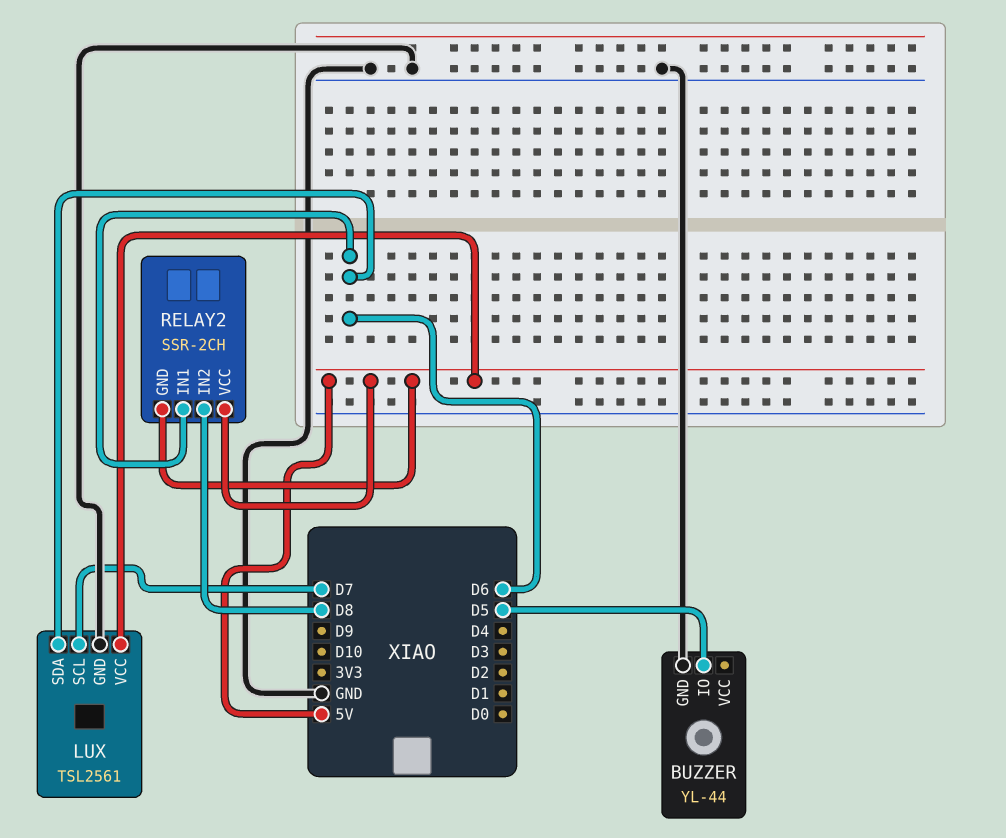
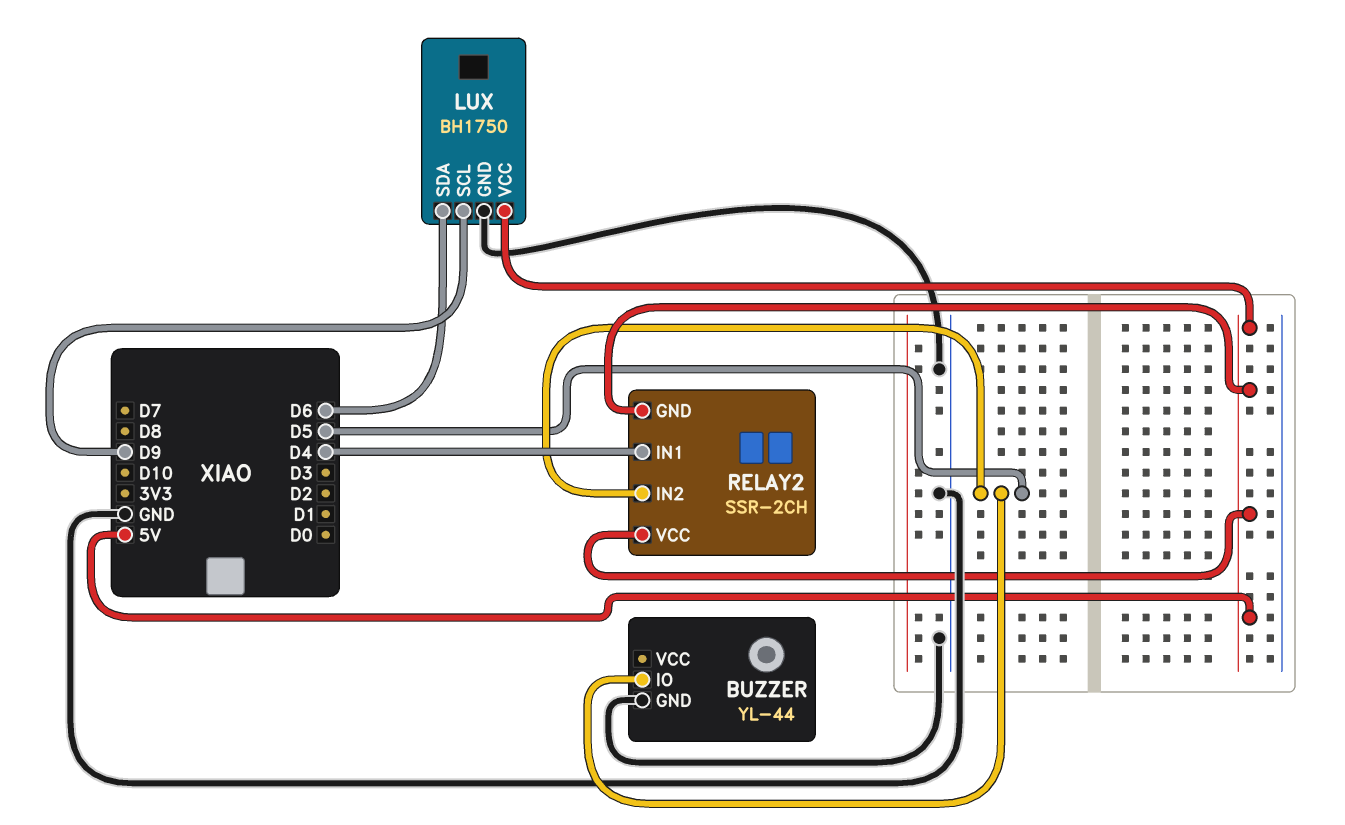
LUX: TSL2561 -> BH1750
LUX pin SCL: D7 -> D9
RELAY2 pin IN1: D6 -> D4
RELAY2 pin IN2: D8 -> D5

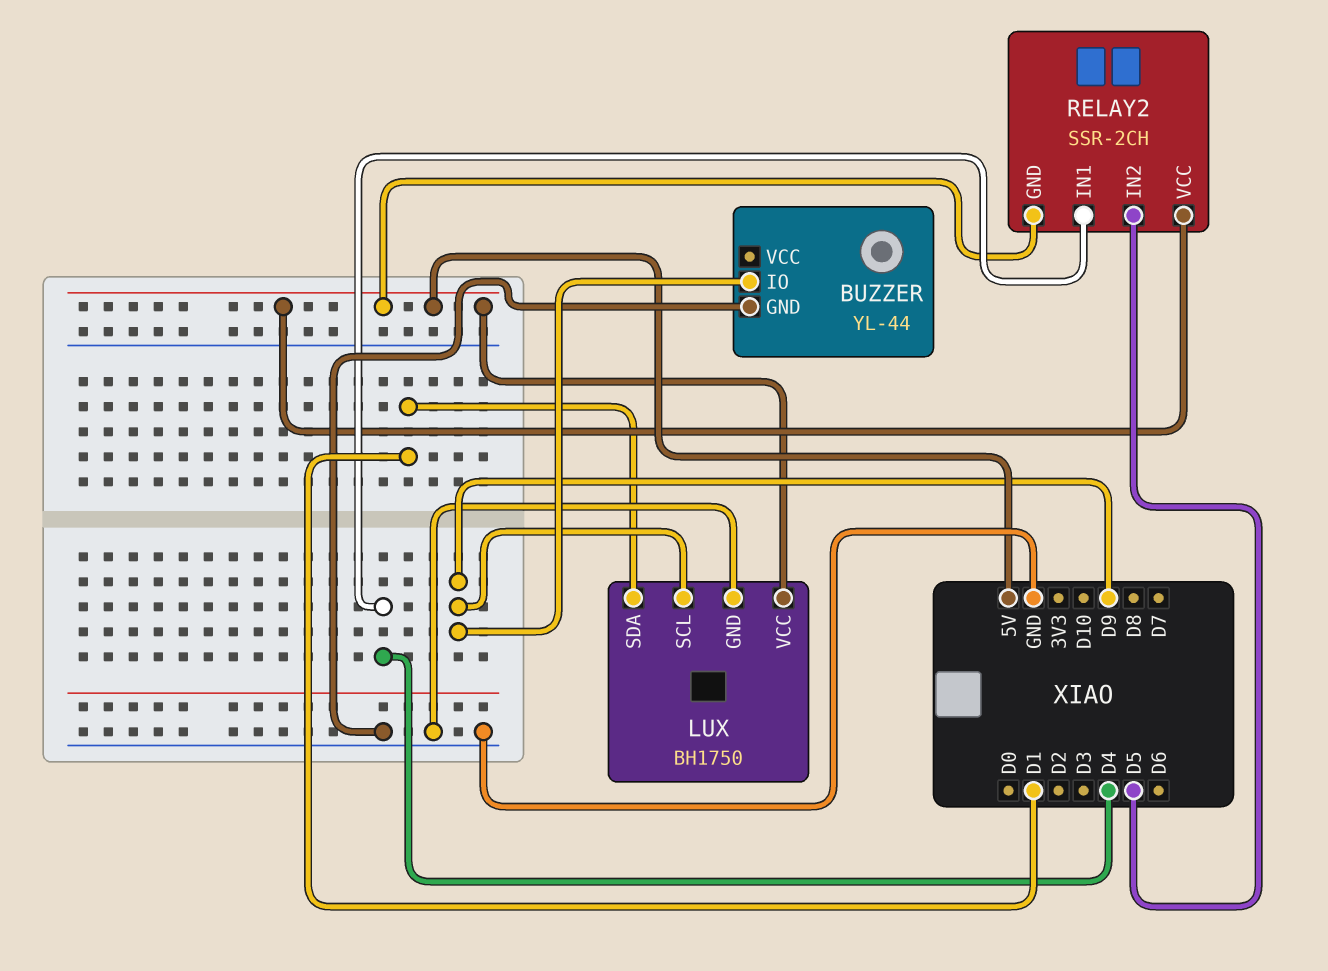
BUZZER pin IO: D5 -> D9
LUX pin SDA: D6 -> D1

